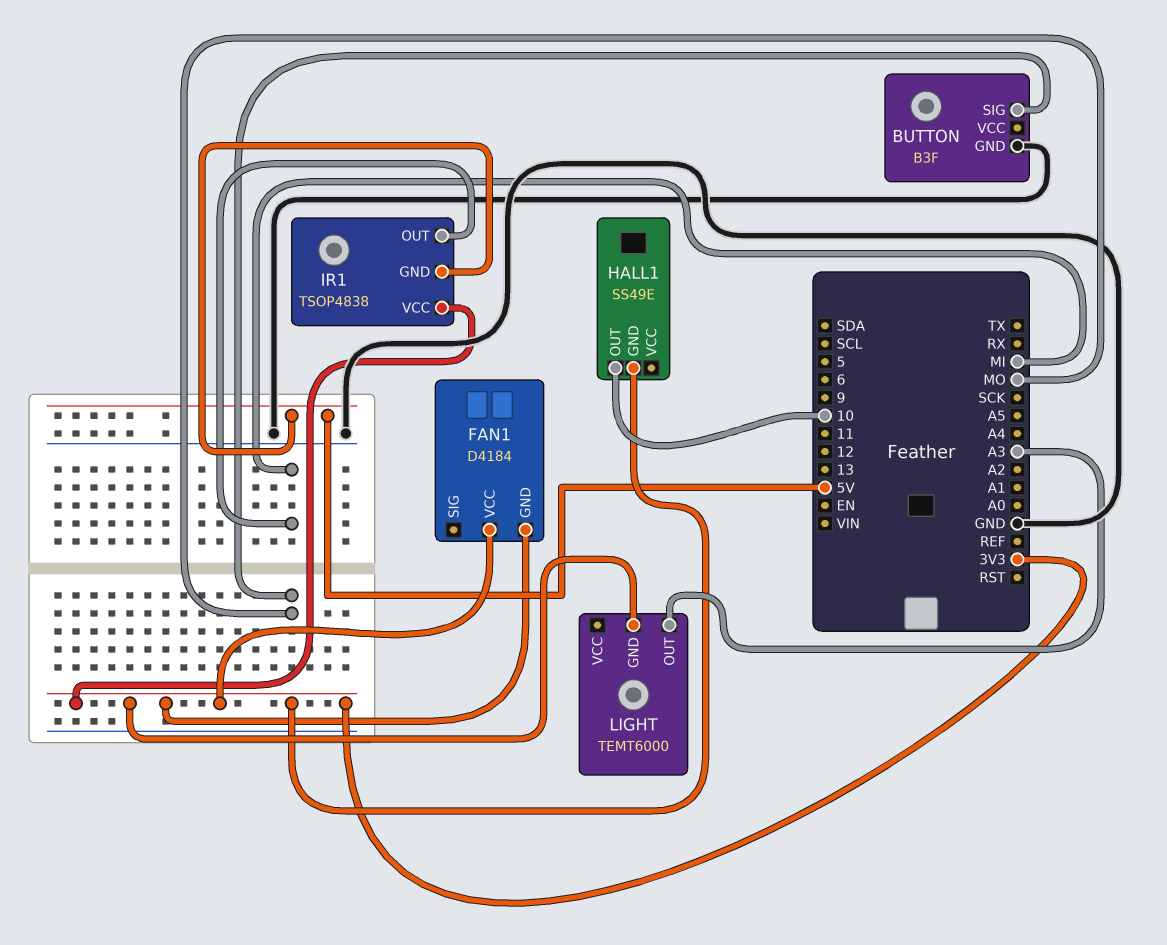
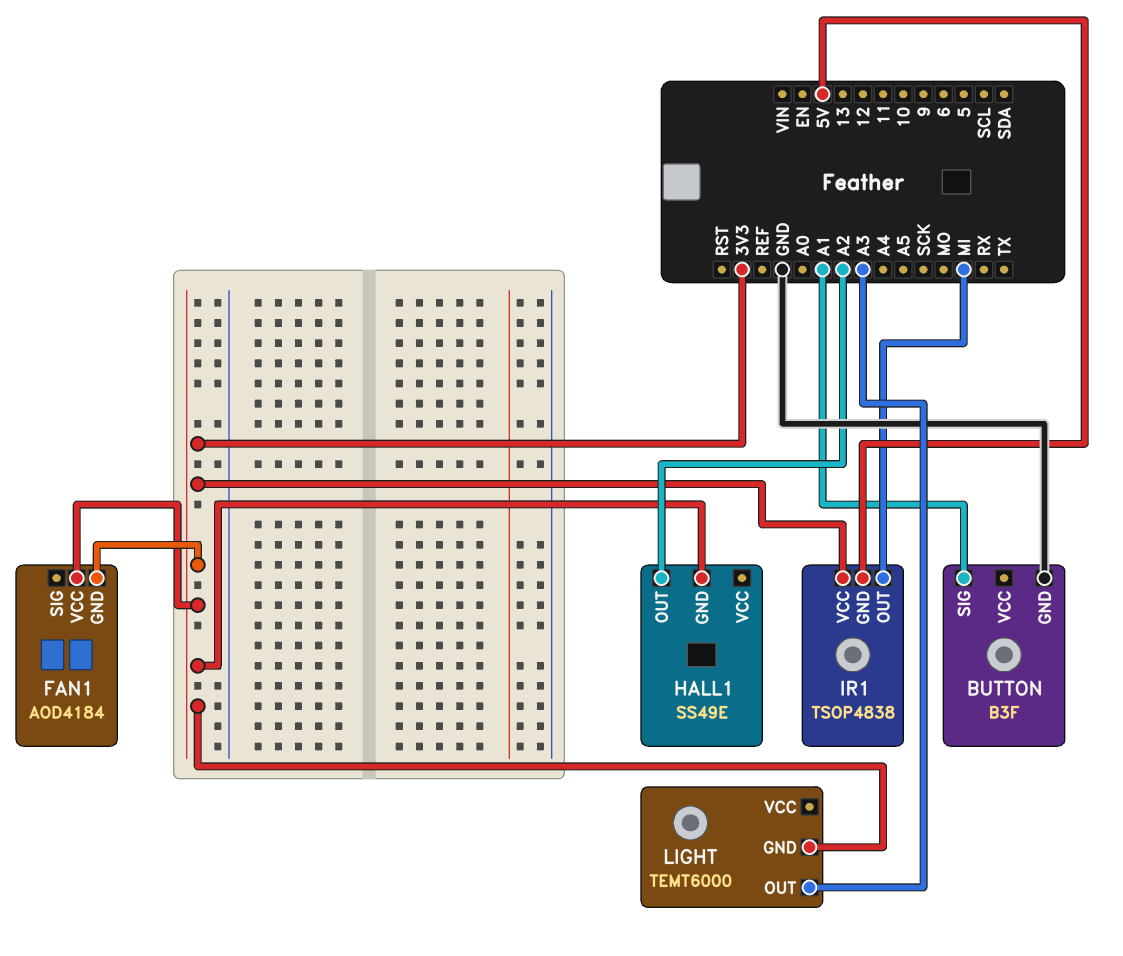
BUTTON pin SIG: MO -> A1
FAN1: D4184 -> AOD4184
HALL1 pin OUT: 10 -> A2

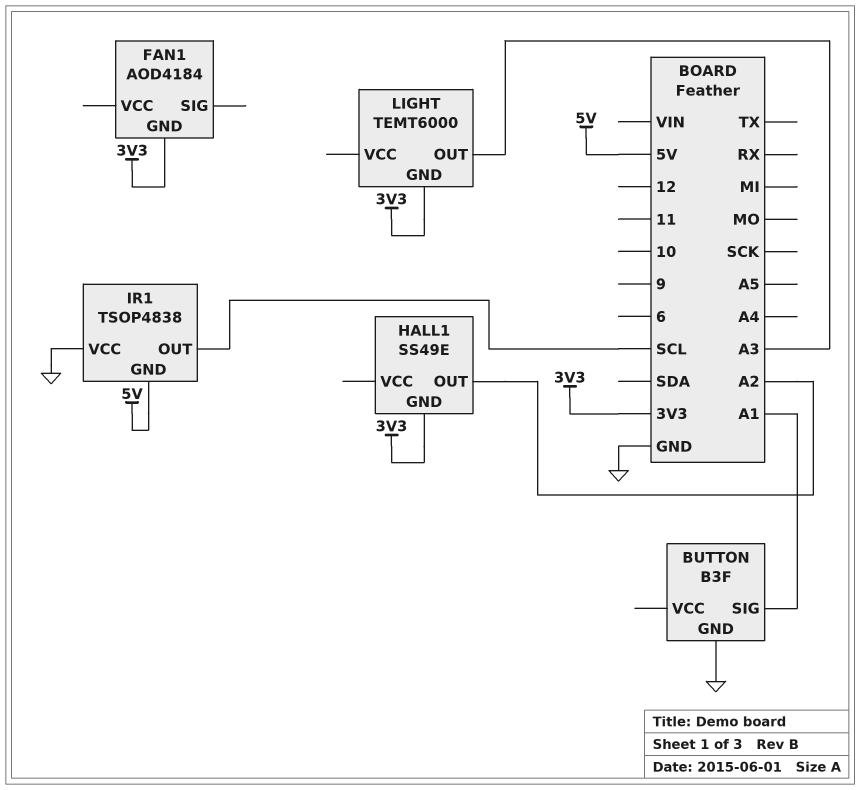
FAN1 pin VCC: 3V3 -> none
IR1 pin OUT: MI -> SCL
IR1 pin VCC: 3V3 -> GND

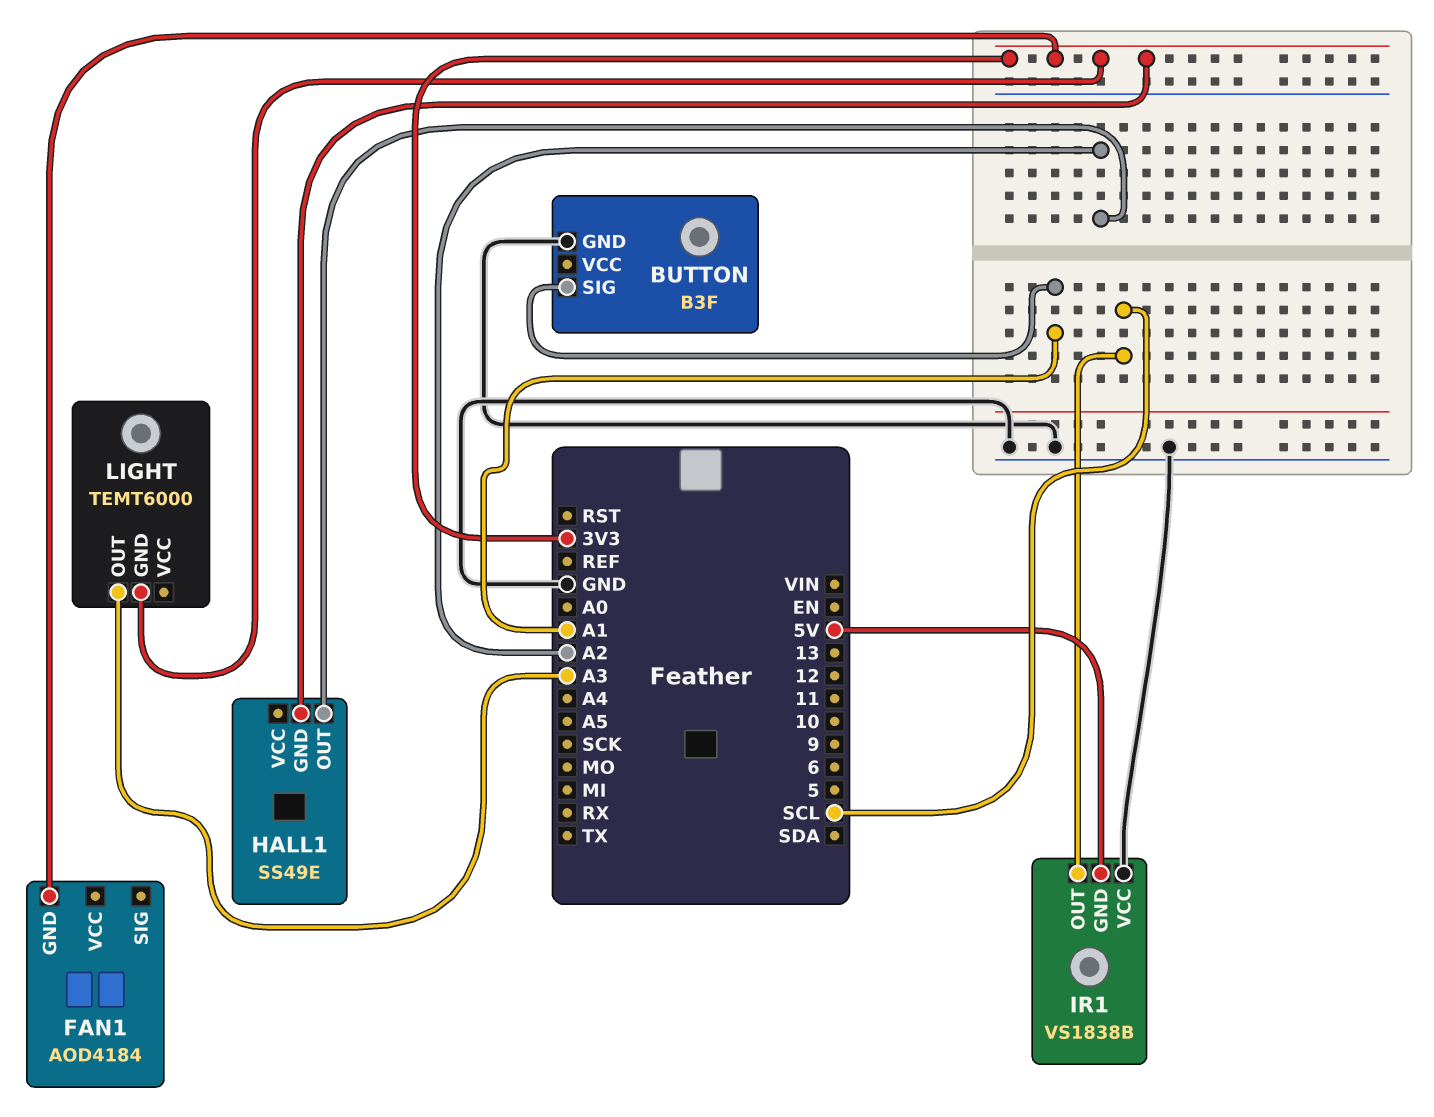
IR1: TSOP4838 -> VS1838B

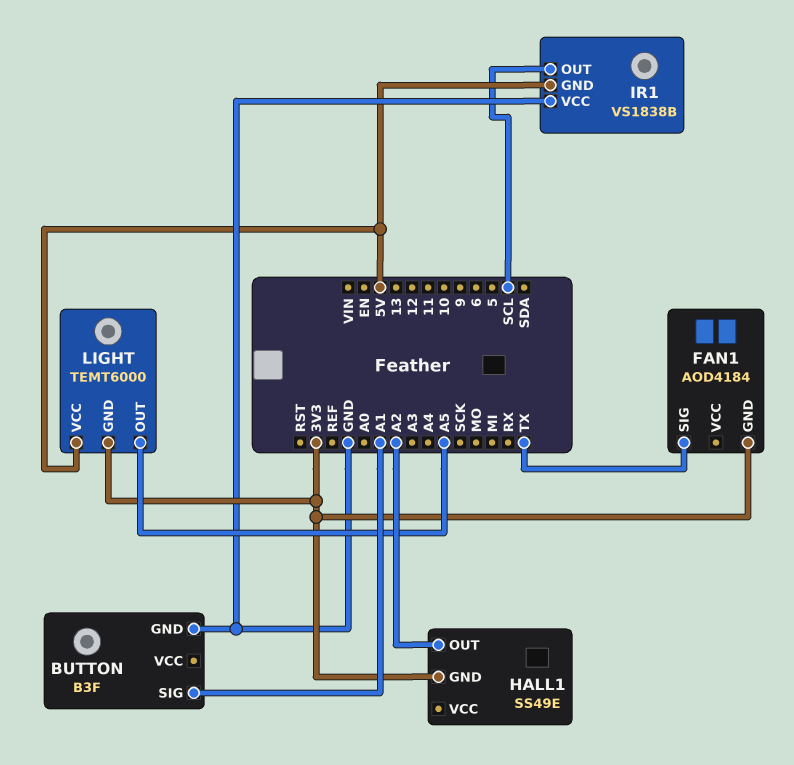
FAN1 pin SIG: none -> TX
LIGHT pin OUT: A3 -> A5
LIGHT pin VCC: none -> 5V

